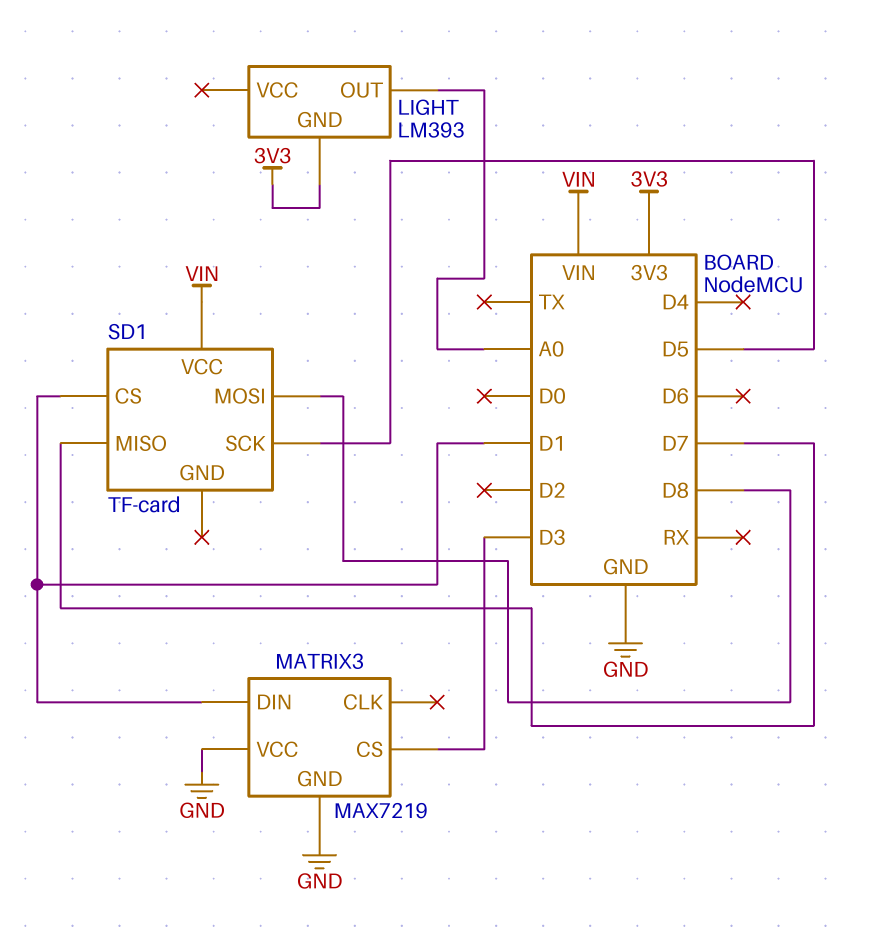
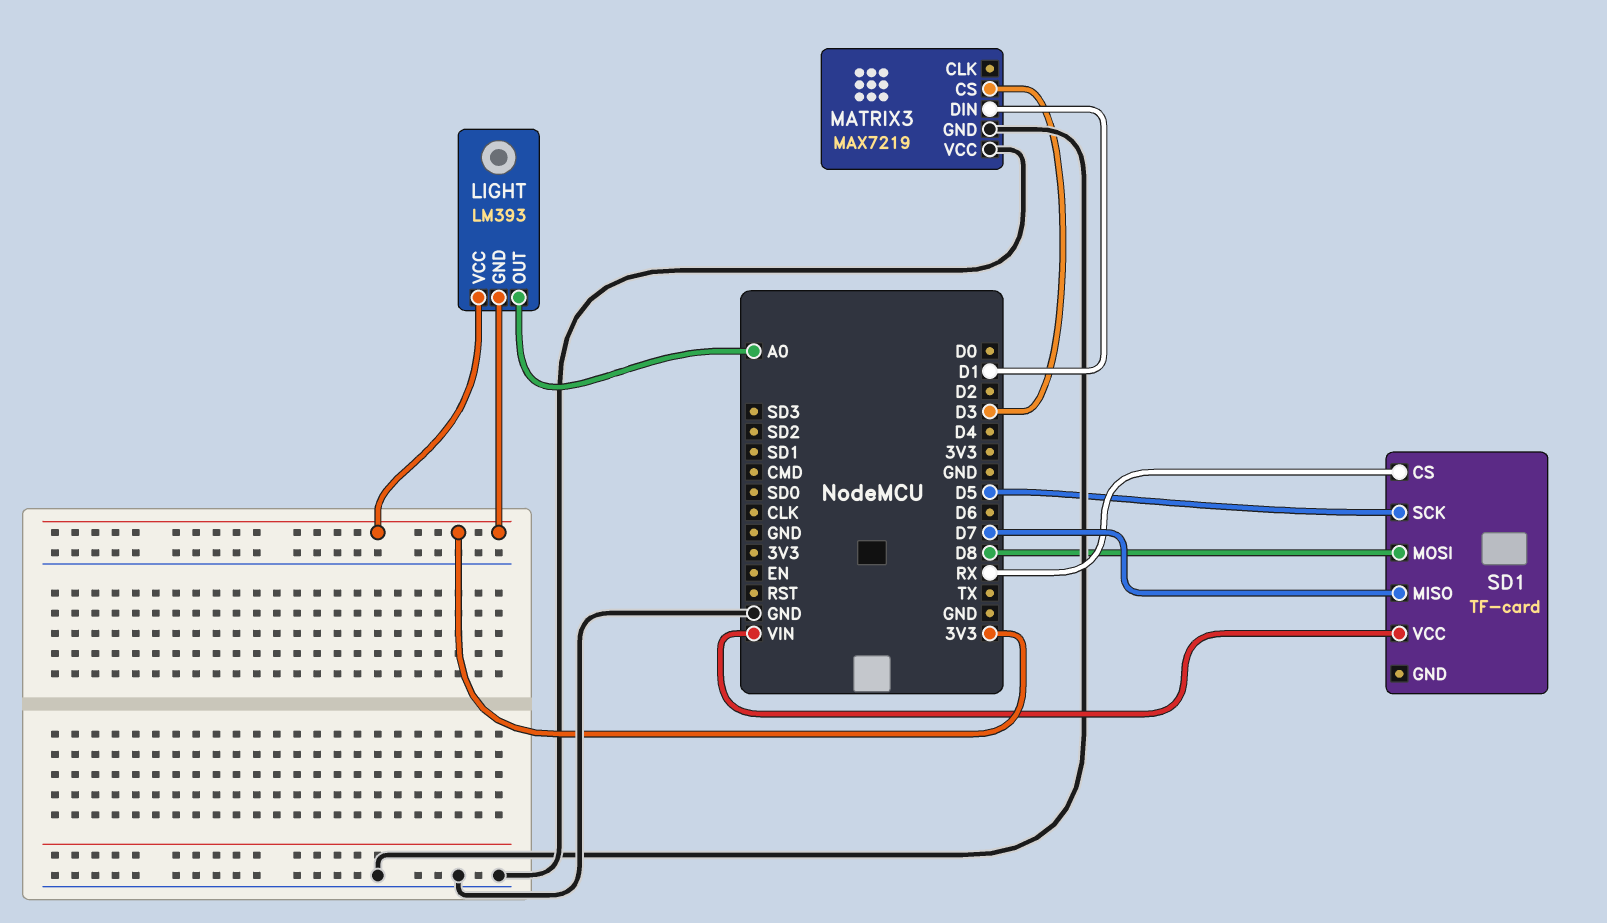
LIGHT pin VCC: none -> 3V3
SD1 pin CS: D1 -> RX

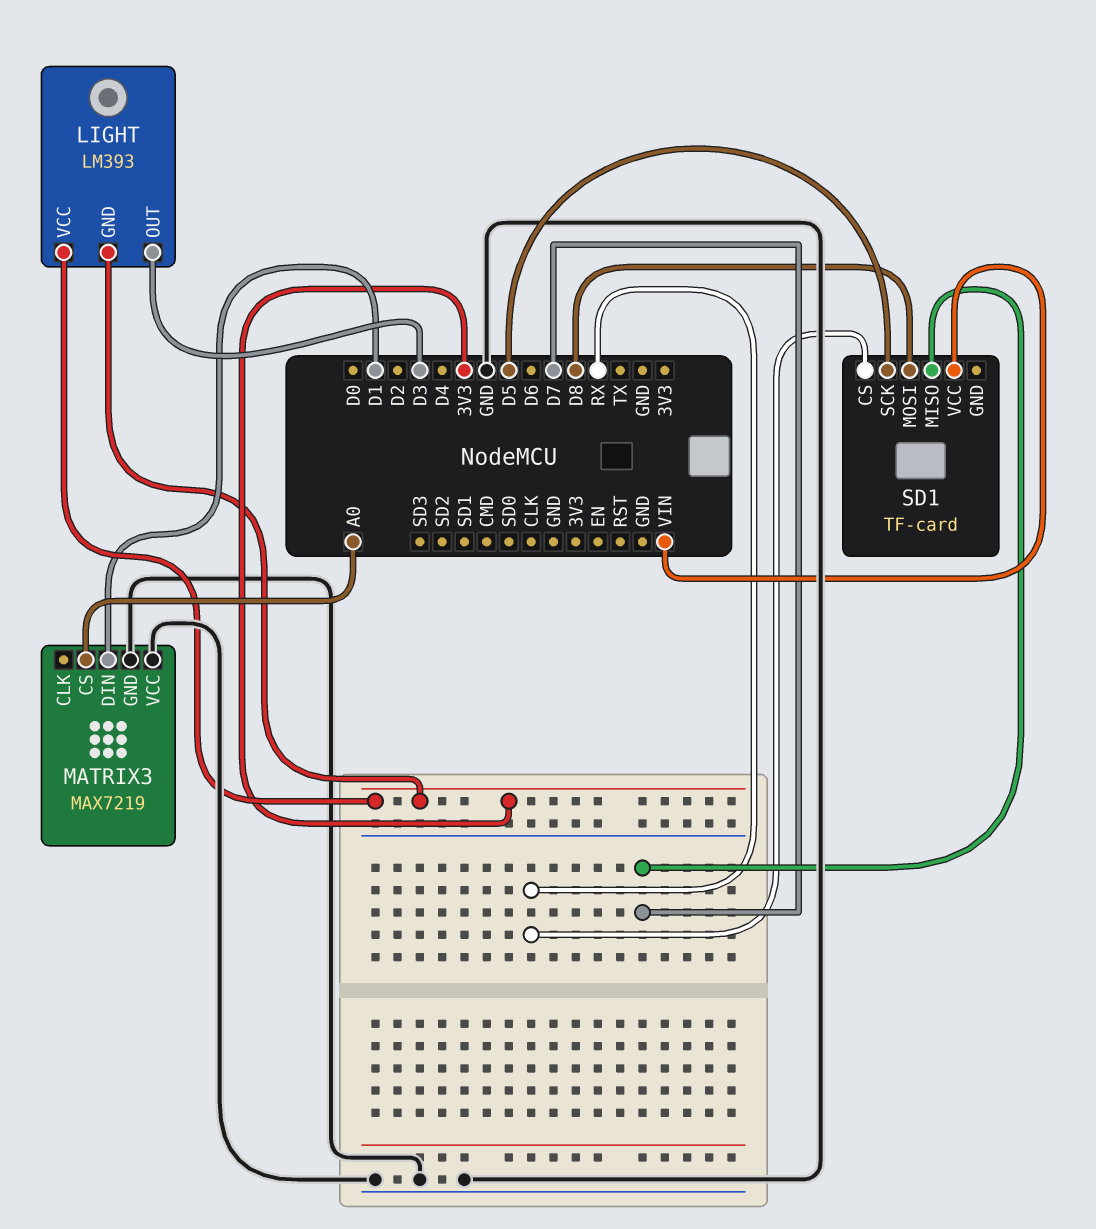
LIGHT pin OUT: A0 -> D3
MATRIX3 pin CS: D3 -> A0

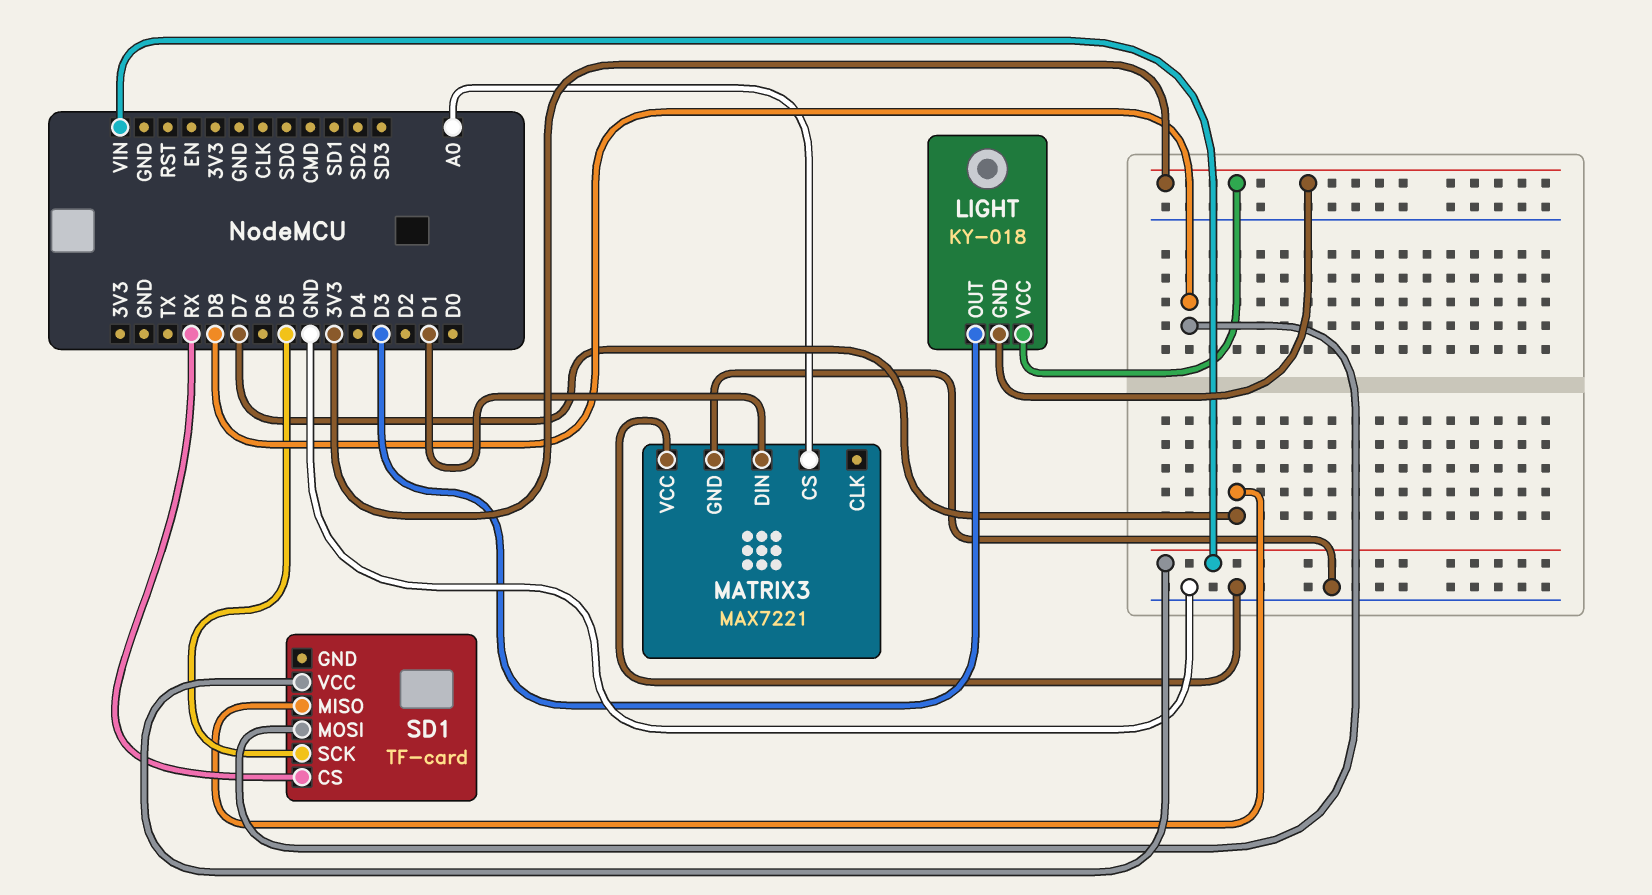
LIGHT: LM393 -> KY-018
MATRIX3: MAX7219 -> MAX7221

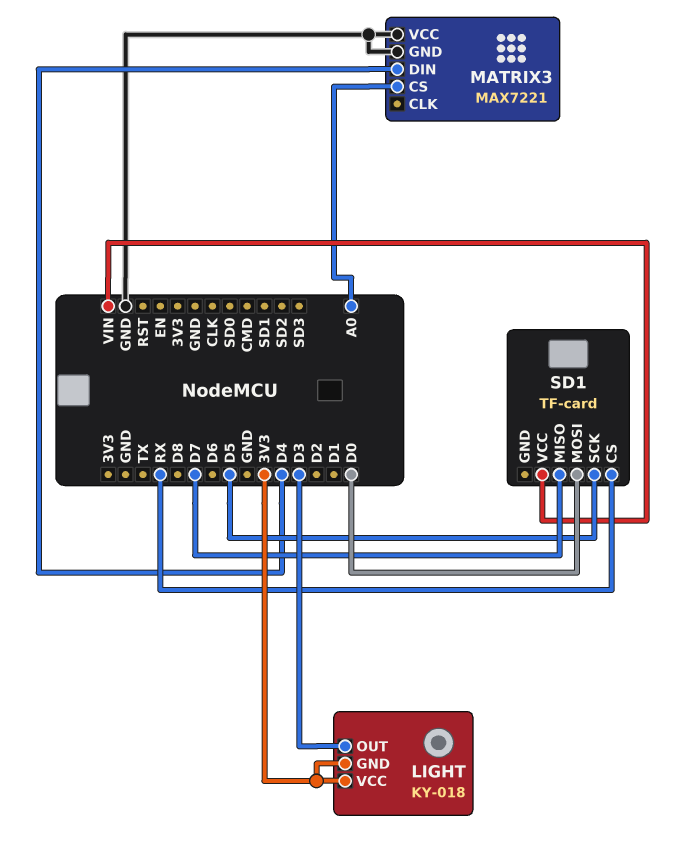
MATRIX3 pin DIN: D1 -> D4
SD1 pin MOSI: D8 -> D0

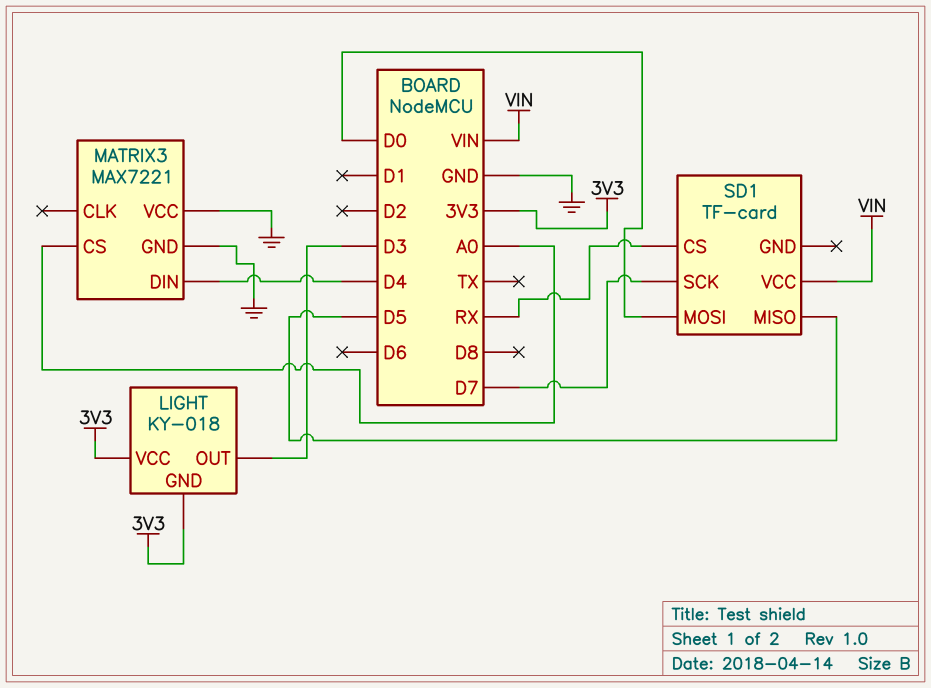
SD1 pin MISO: D7 -> D5
SD1 pin SCK: D5 -> D7

